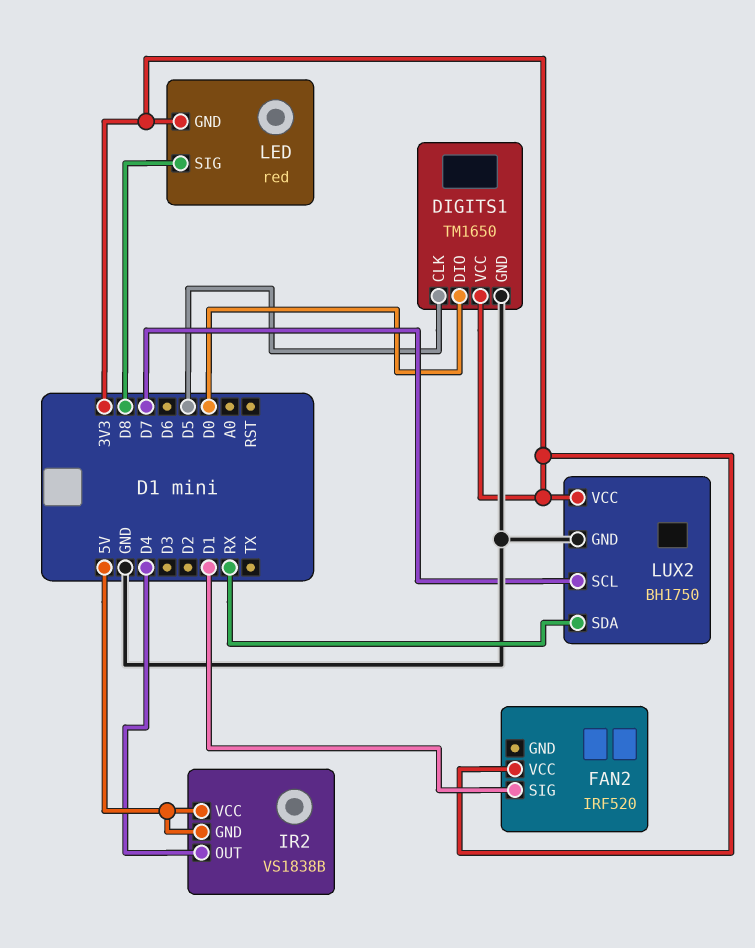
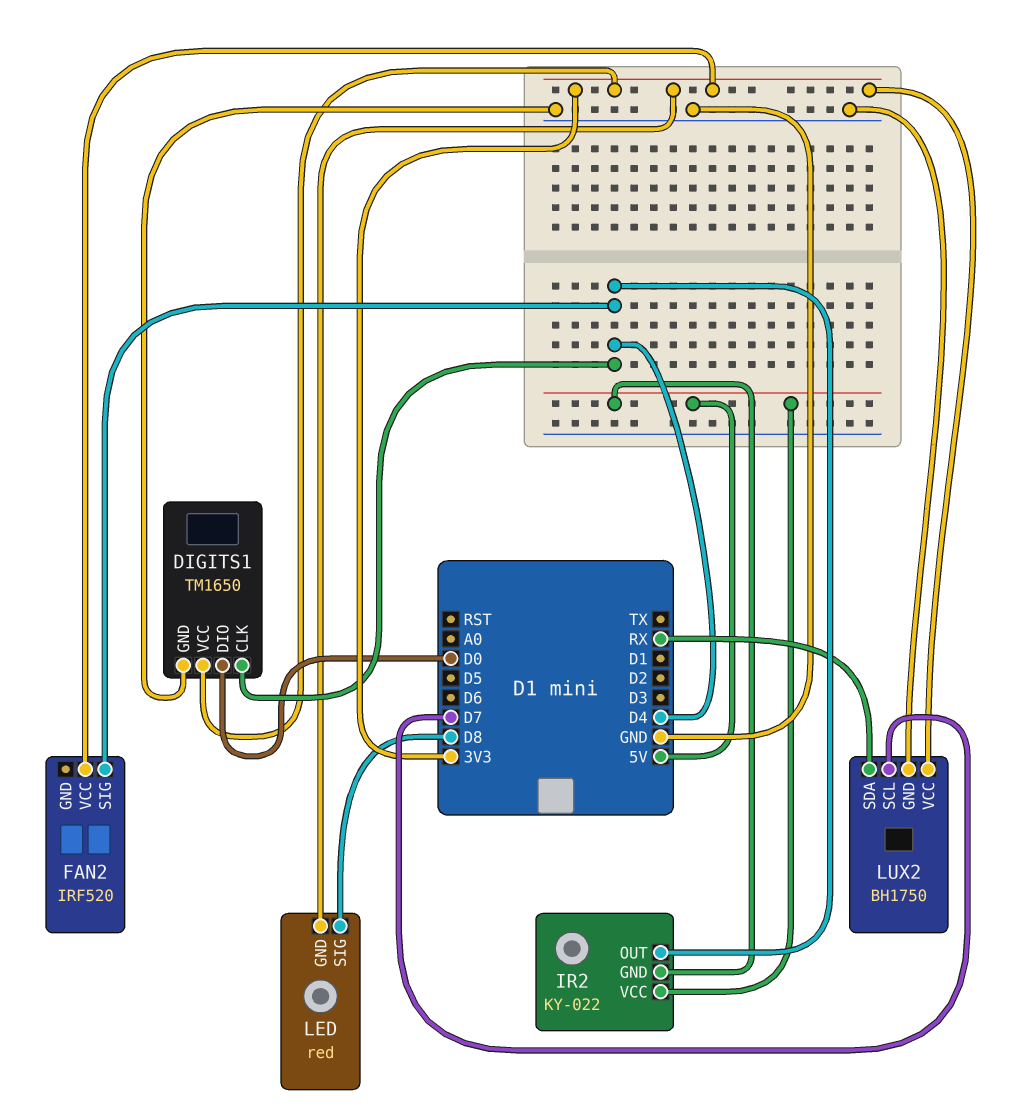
DIGITS1 pin CLK: D5 -> D4
FAN2 pin SIG: D1 -> D4
IR2: VS1838B -> KY-022

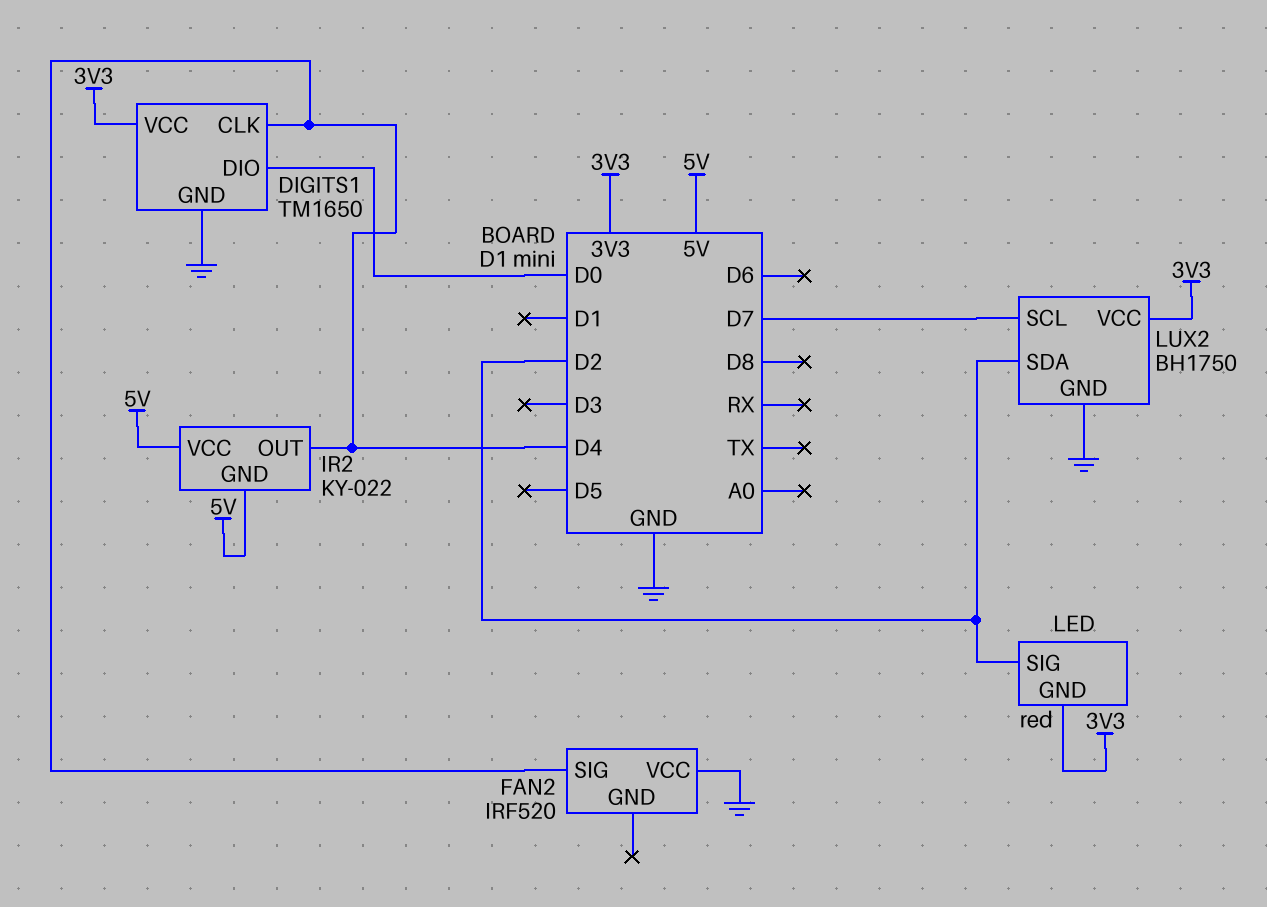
FAN2 pin VCC: 3V3 -> GND
LED pin SIG: D8 -> D2
LUX2 pin SDA: RX -> D2

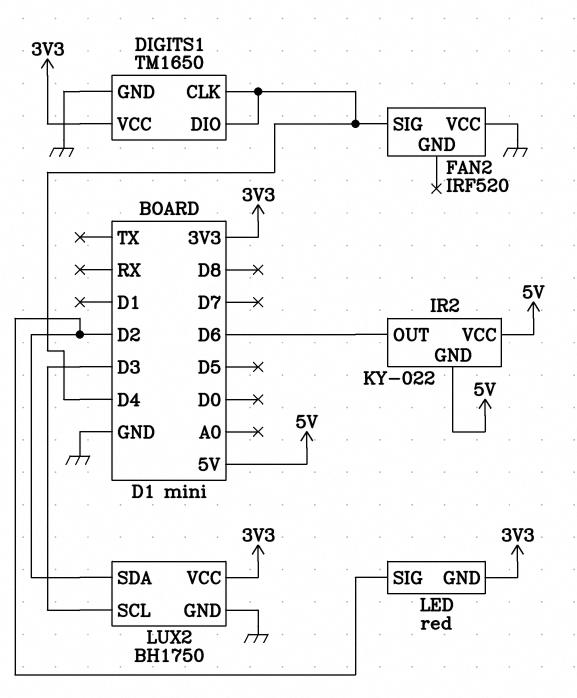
DIGITS1 pin DIO: D0 -> D4
IR2 pin OUT: D4 -> D6
LUX2 pin SCL: D7 -> D3

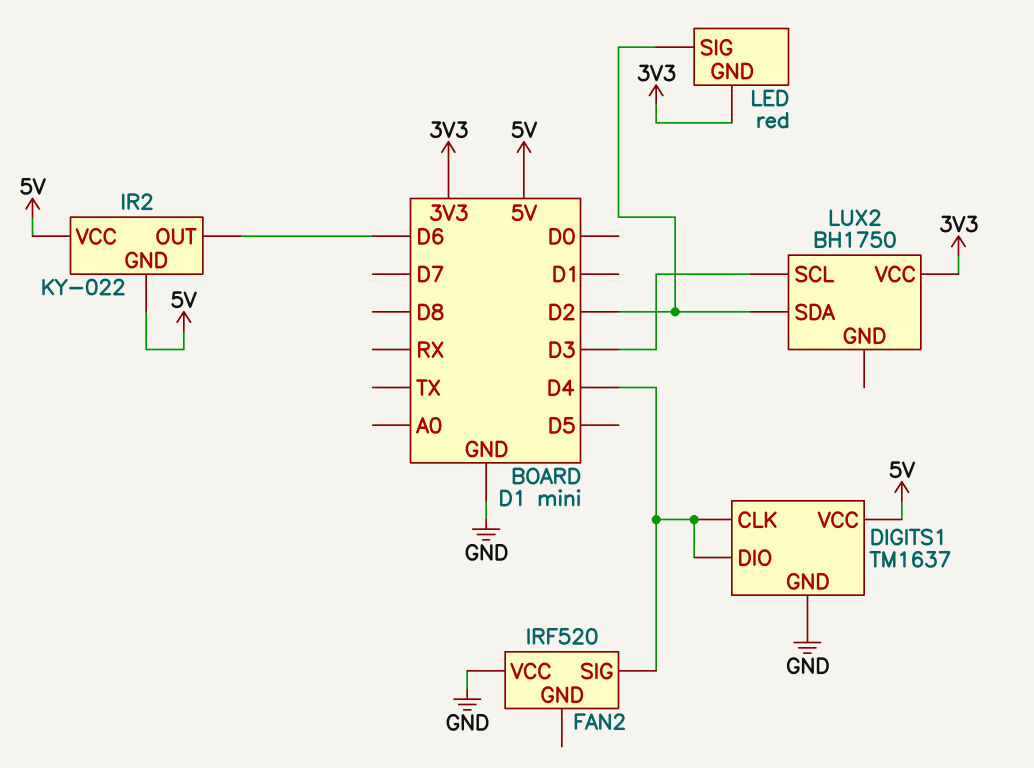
DIGITS1: TM1650 -> TM1637
DIGITS1 pin VCC: 3V3 -> 5V
LUX2 pin GND: GND -> none

